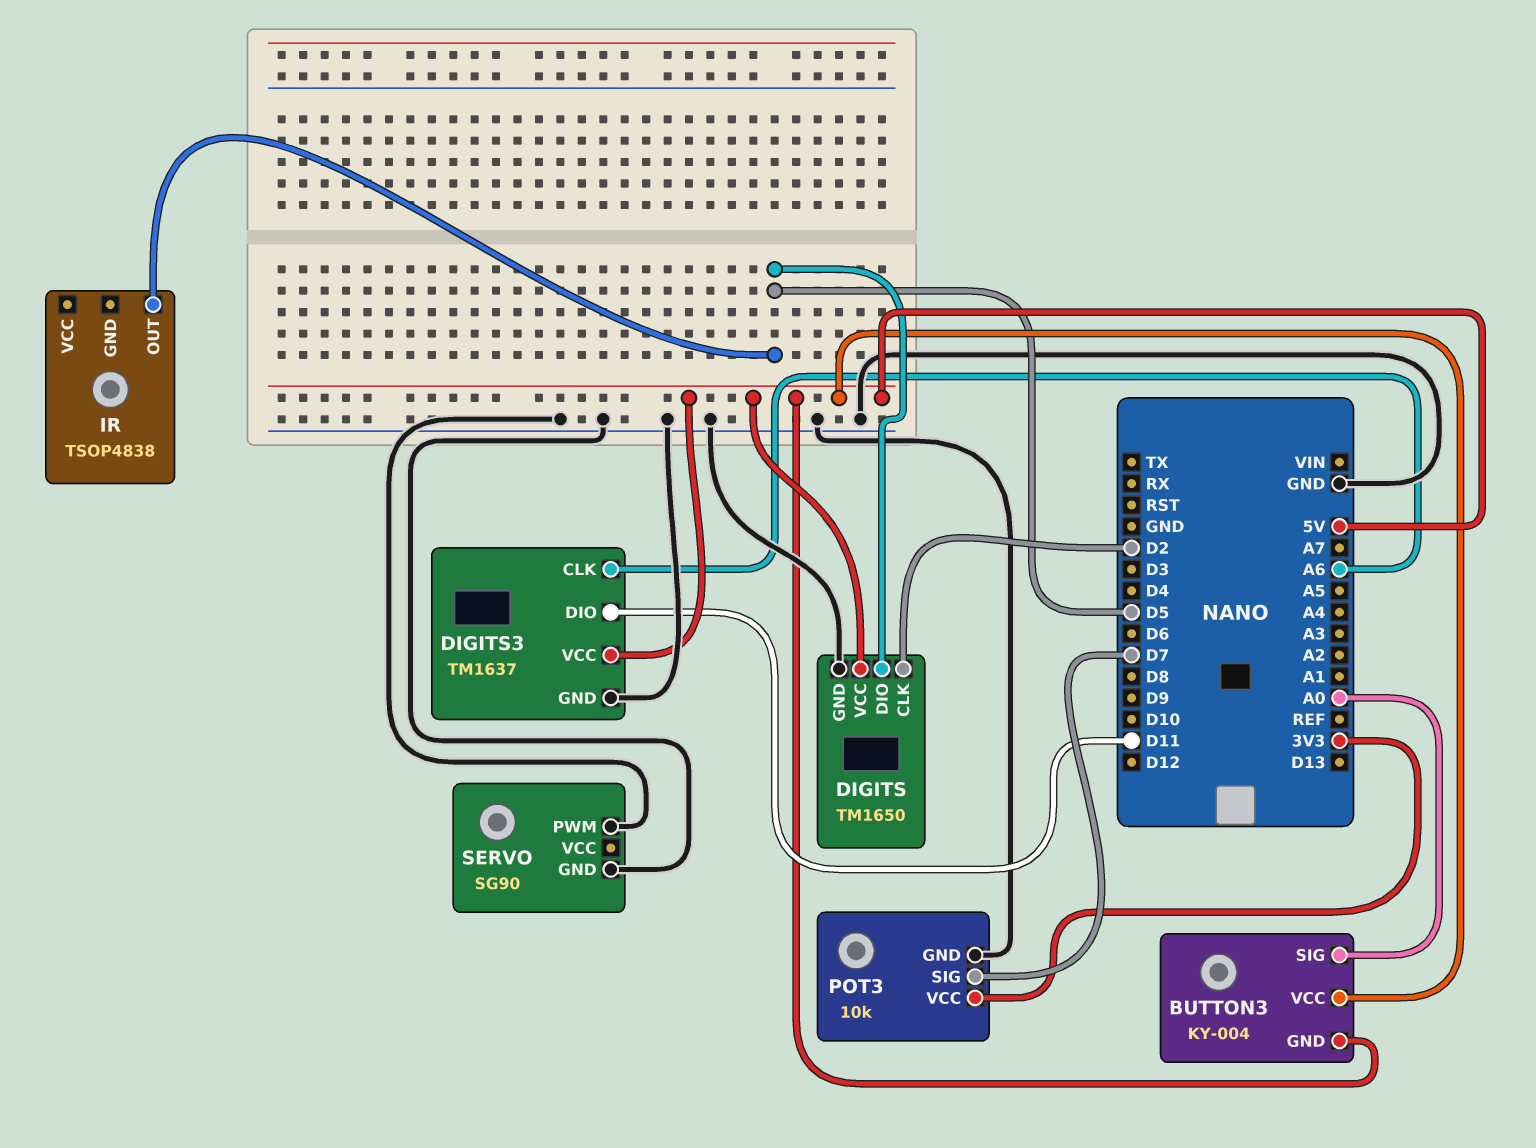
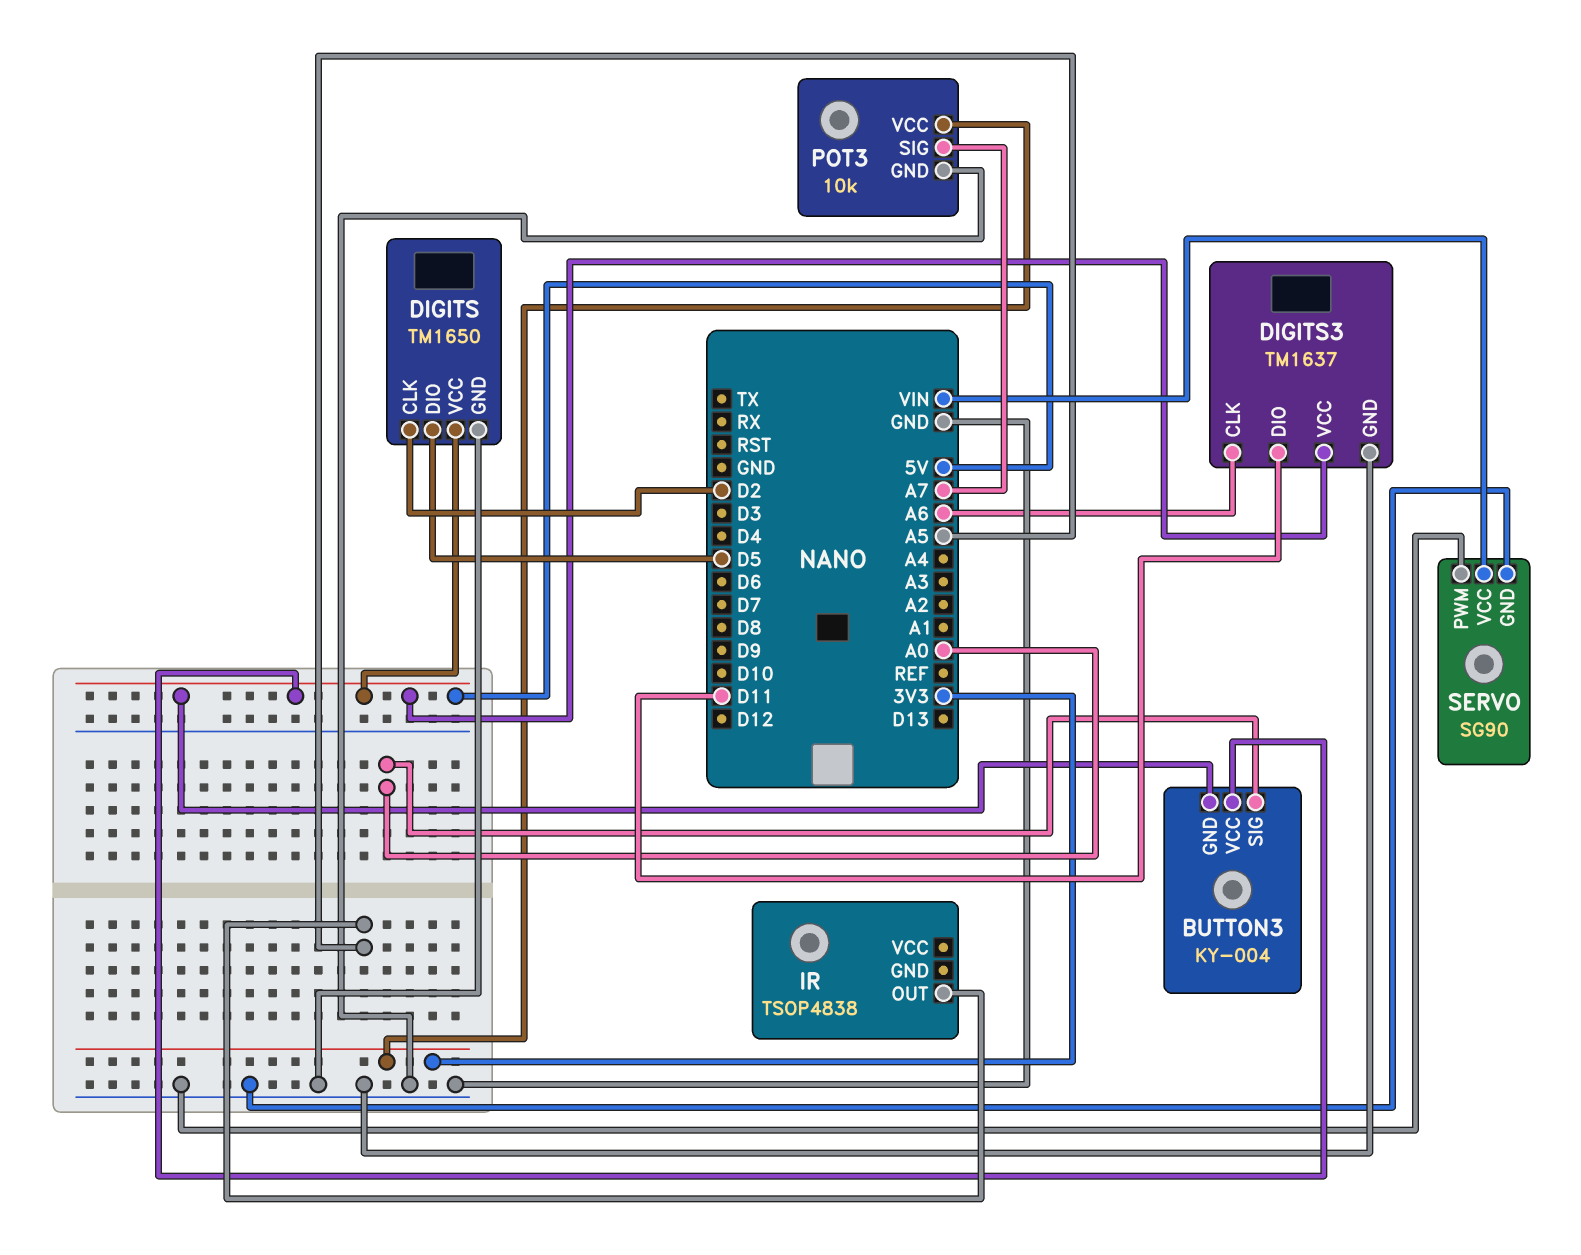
IR pin OUT: D5 -> A5
POT3 pin SIG: D7 -> A7
SERVO pin VCC: none -> VIN

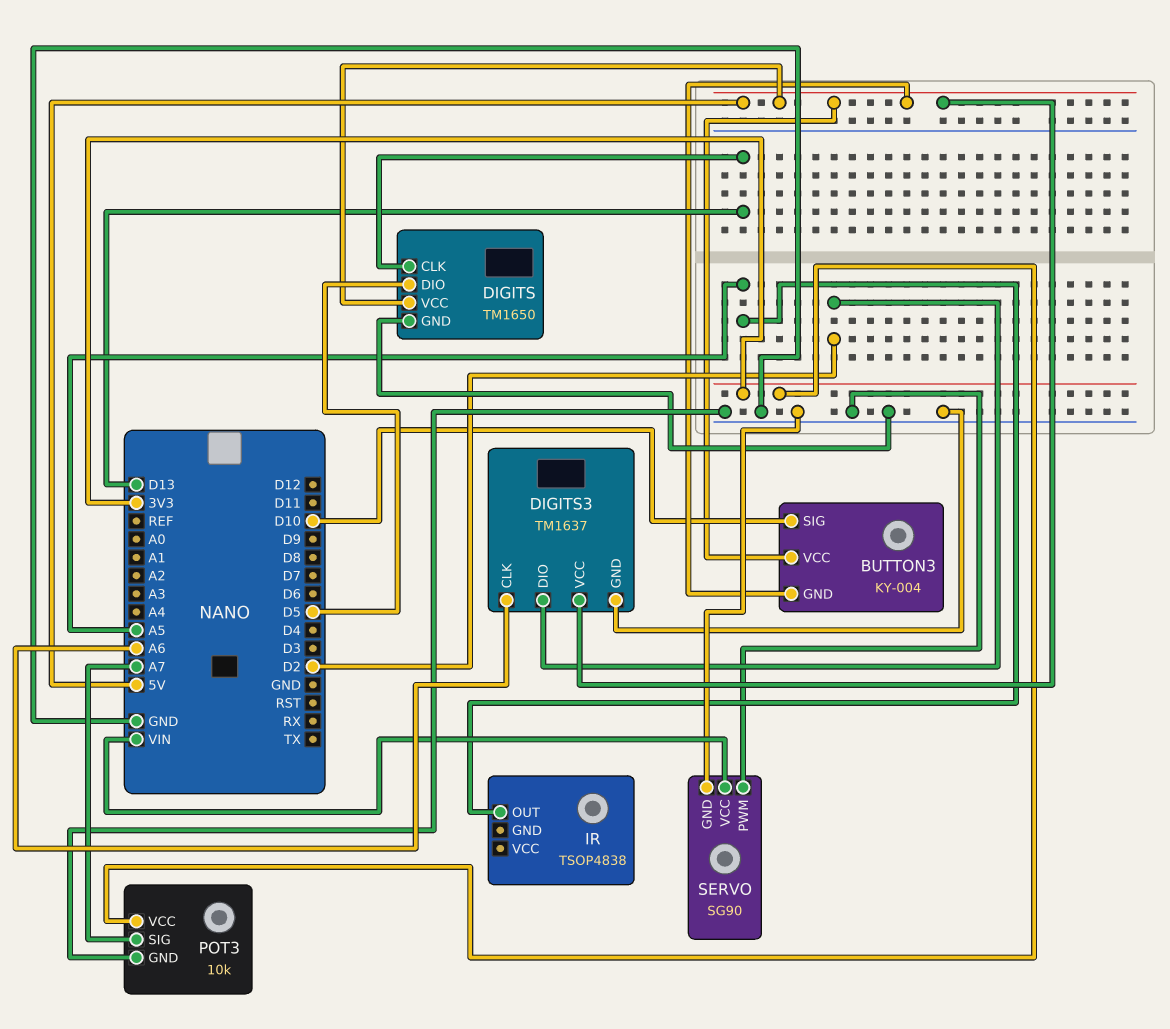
BUTTON3 pin SIG: A0 -> D10
DIGITS pin CLK: D2 -> D13
DIGITS3 pin DIO: D11 -> D2

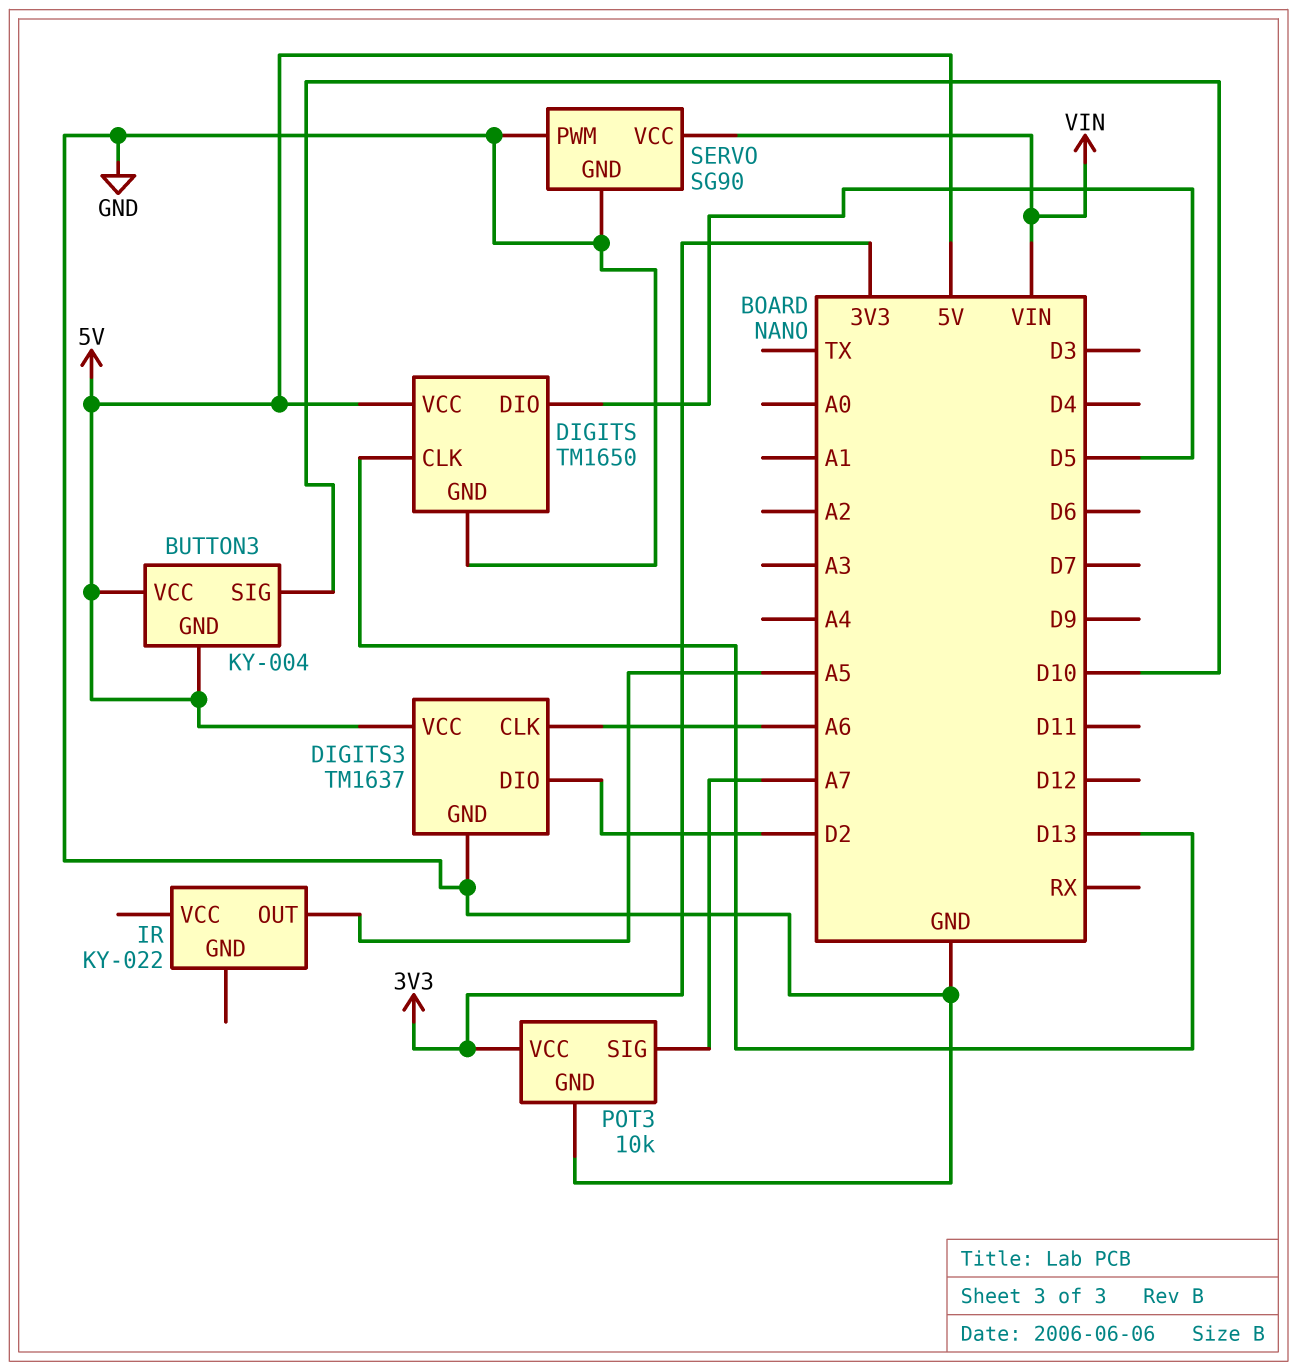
IR: TSOP4838 -> KY-022

